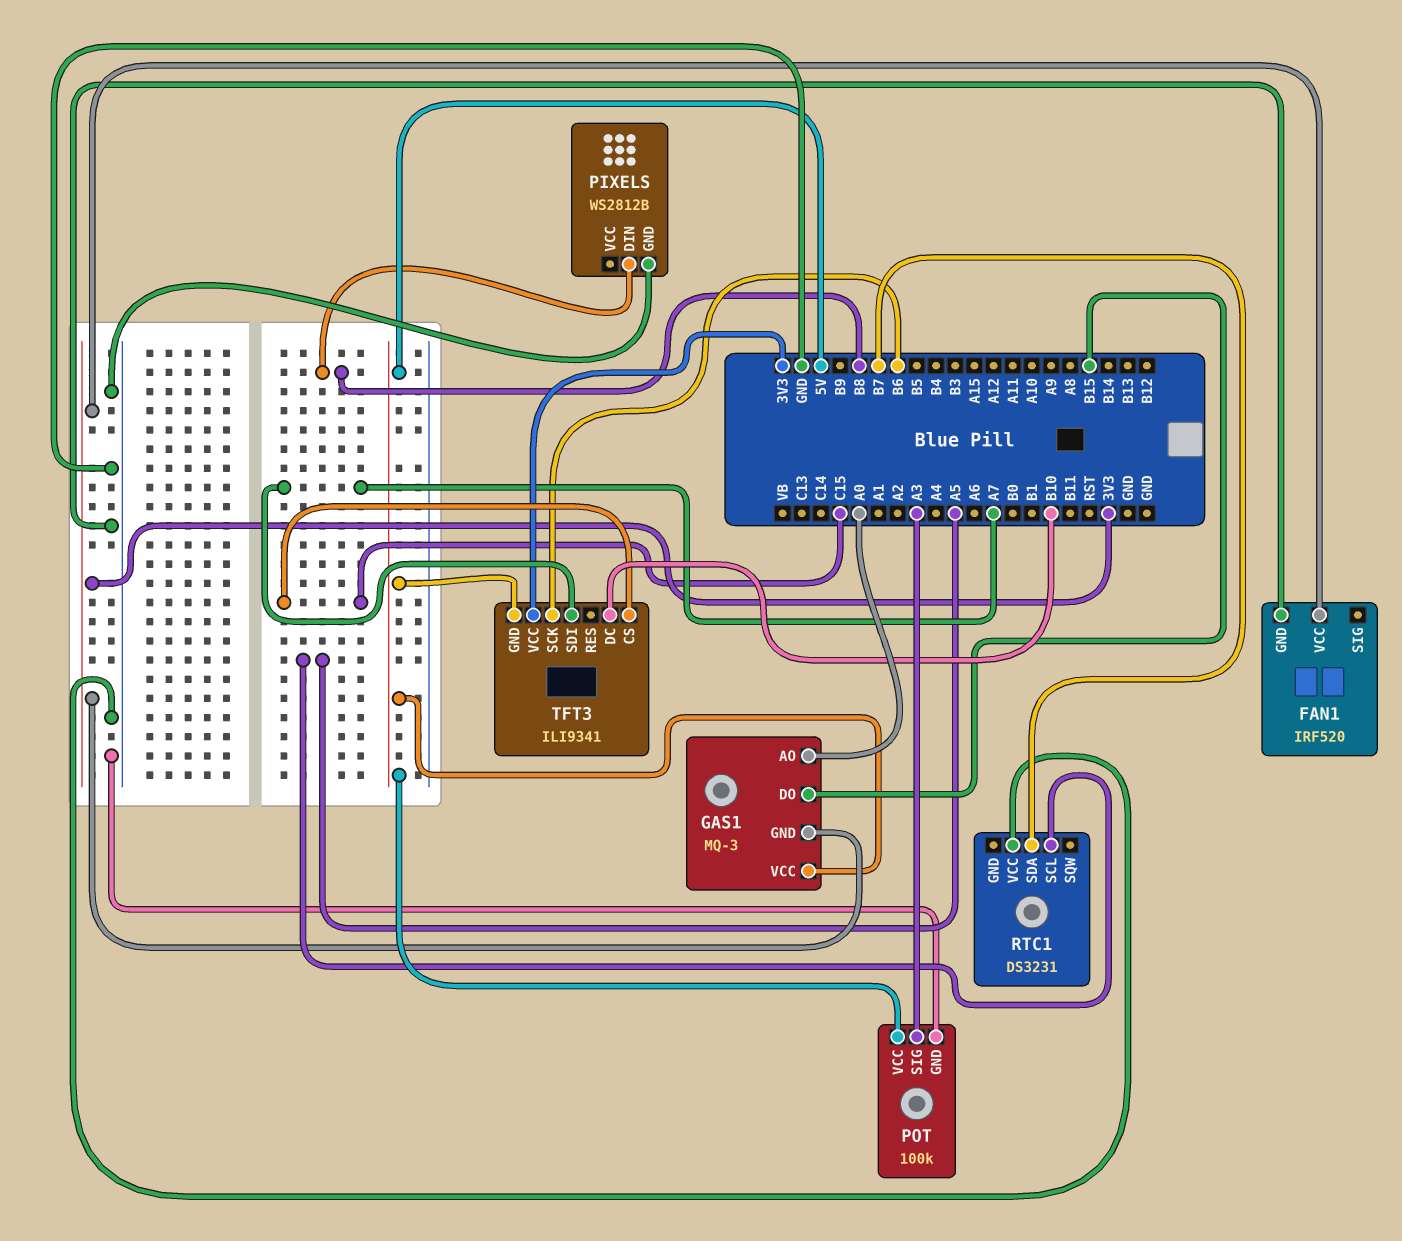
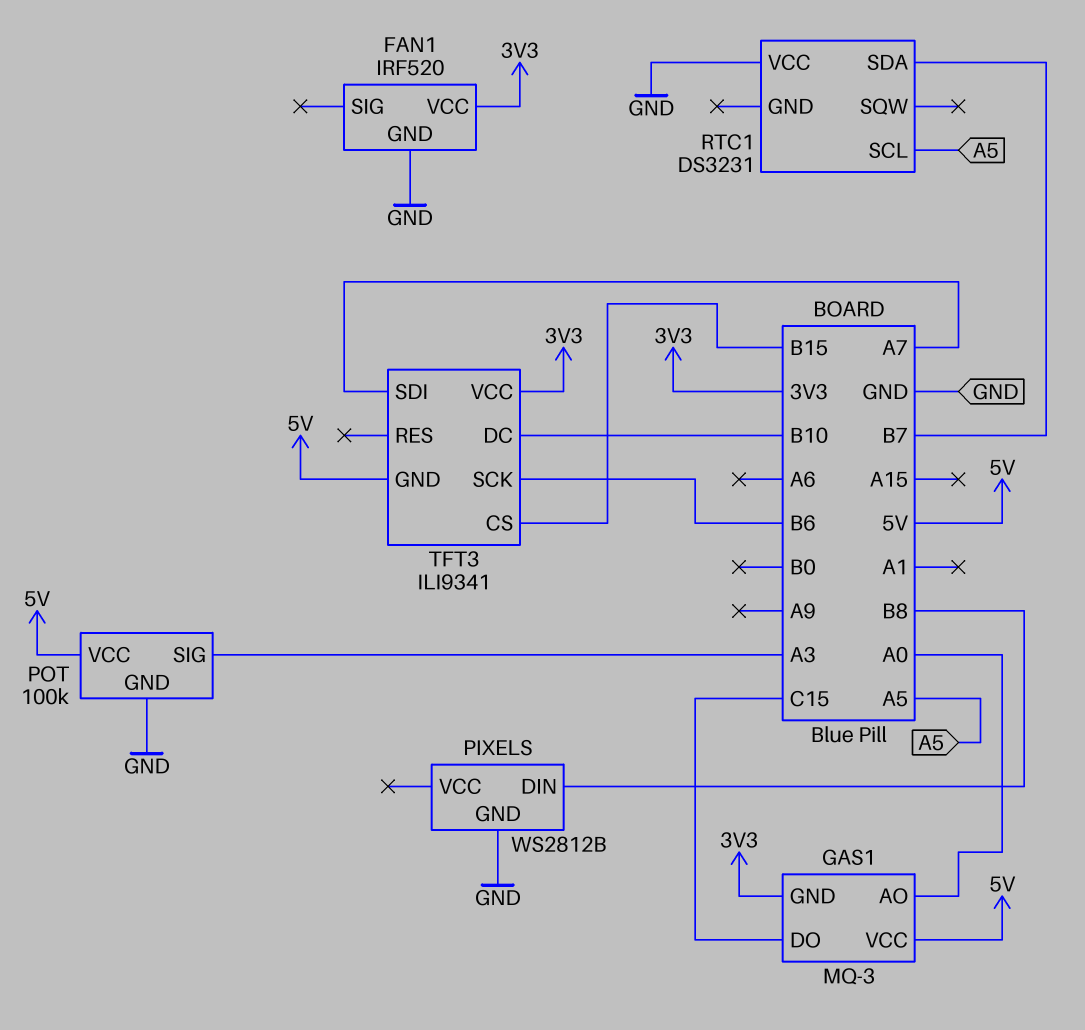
GAS1 pin DO: B15 -> C15
TFT3 pin CS: C15 -> B15

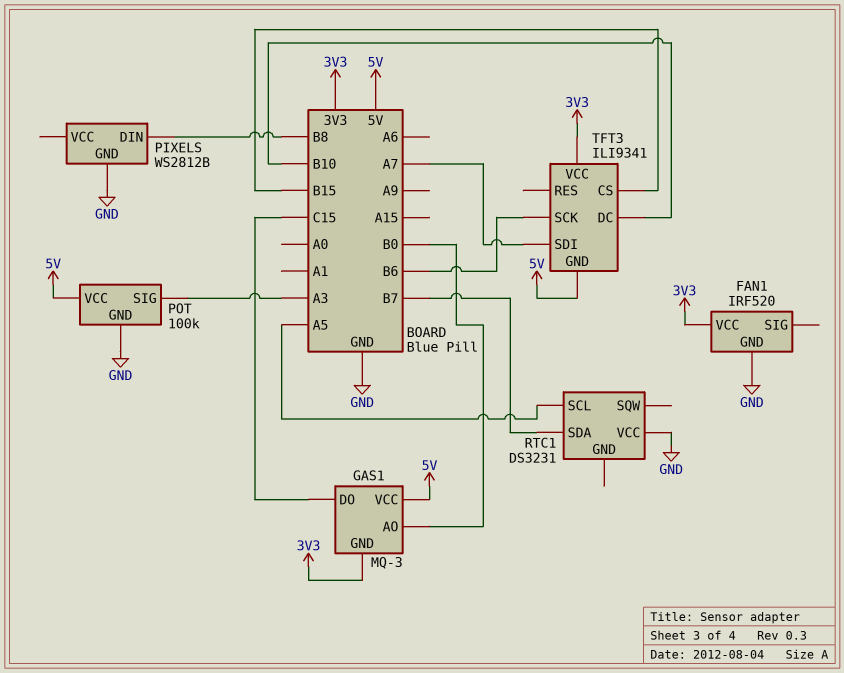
GAS1 pin AO: A0 -> B0

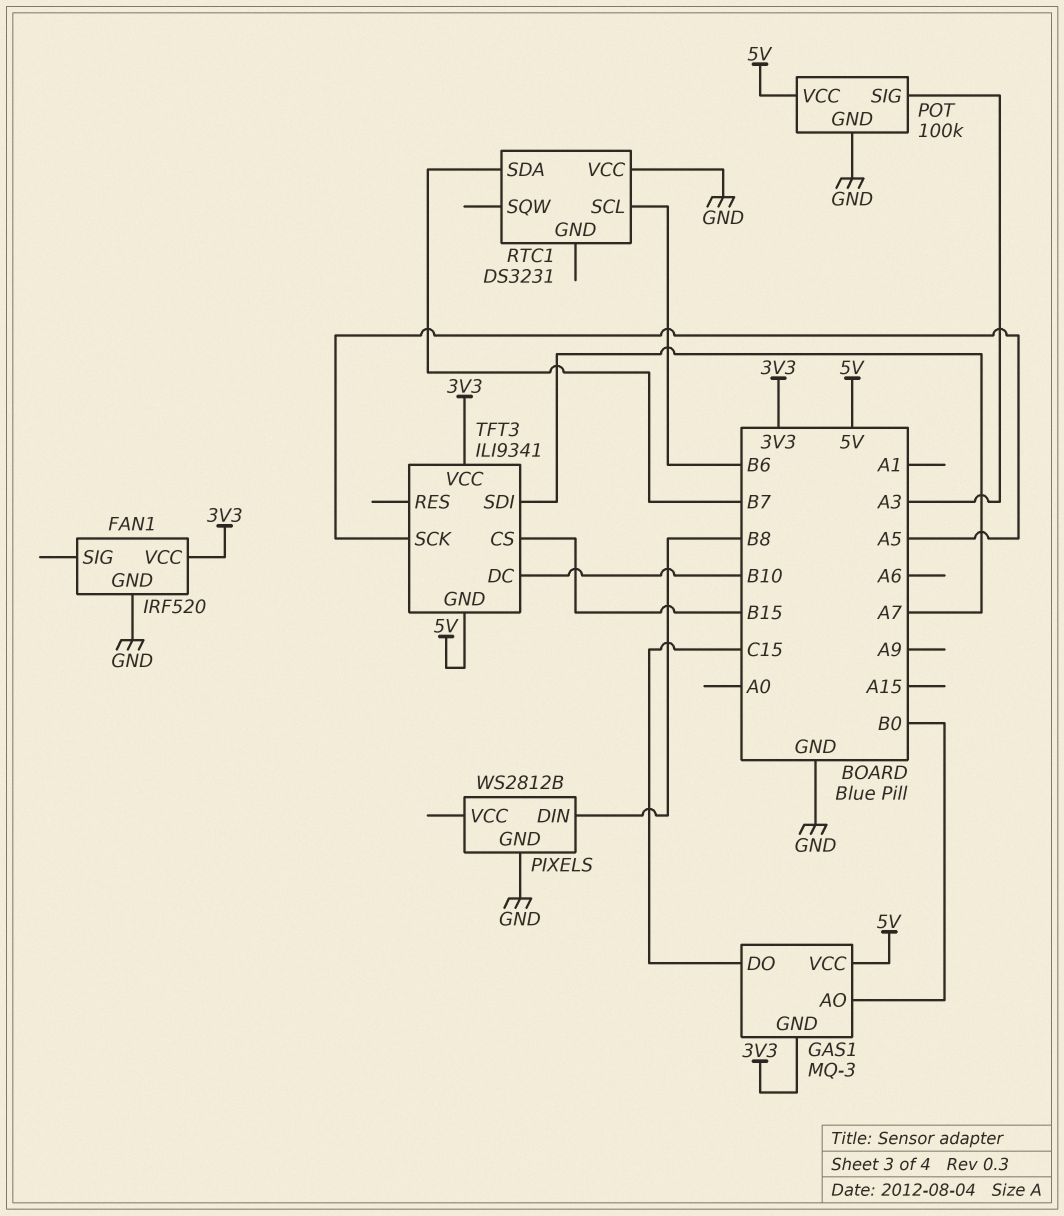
RTC1 pin SCL: A5 -> B6
TFT3 pin SCK: B6 -> A5

